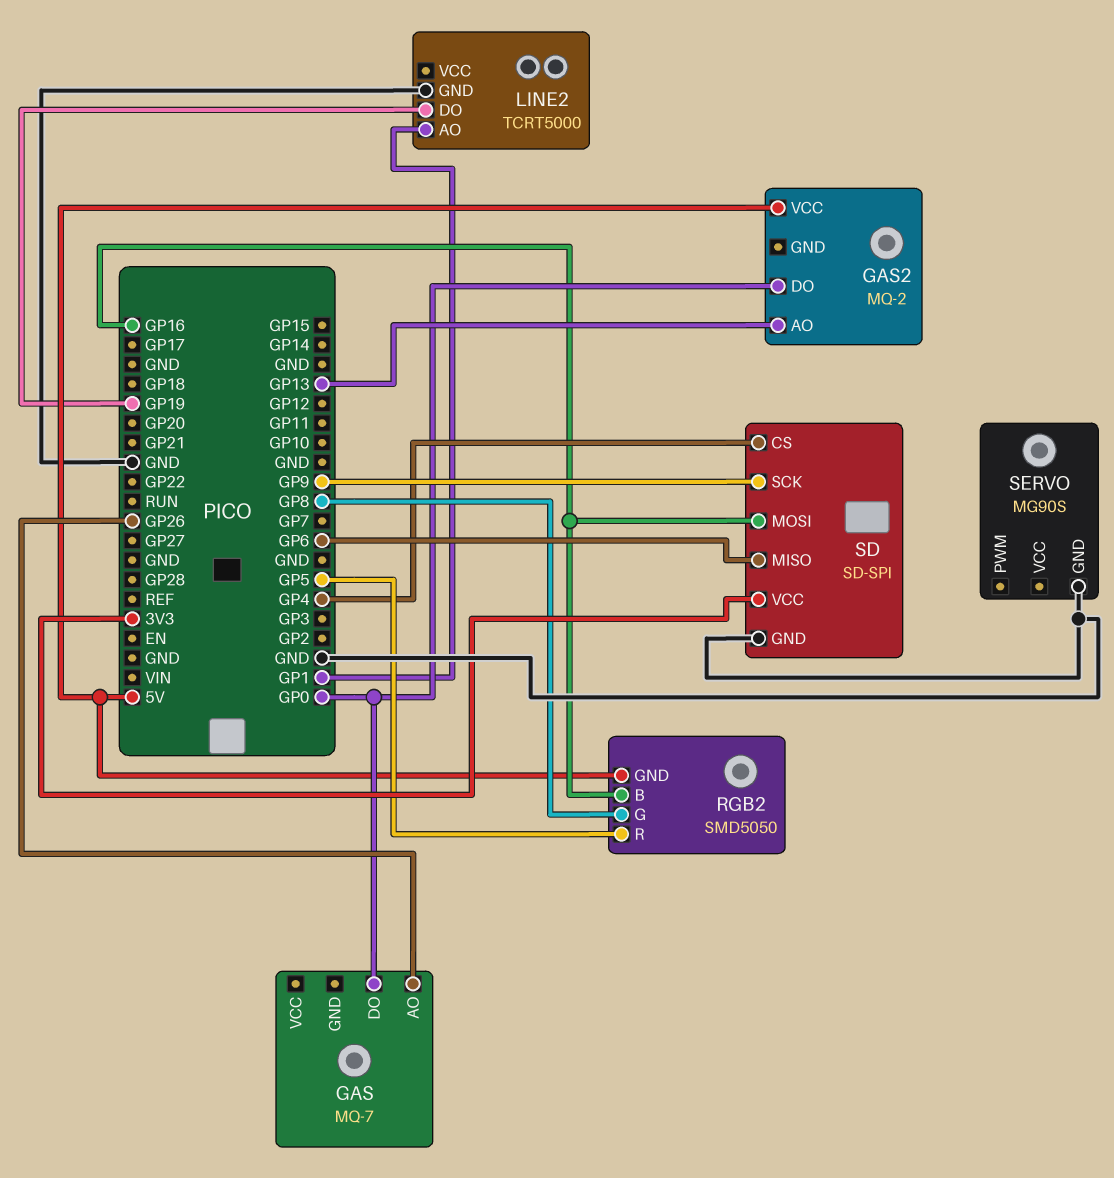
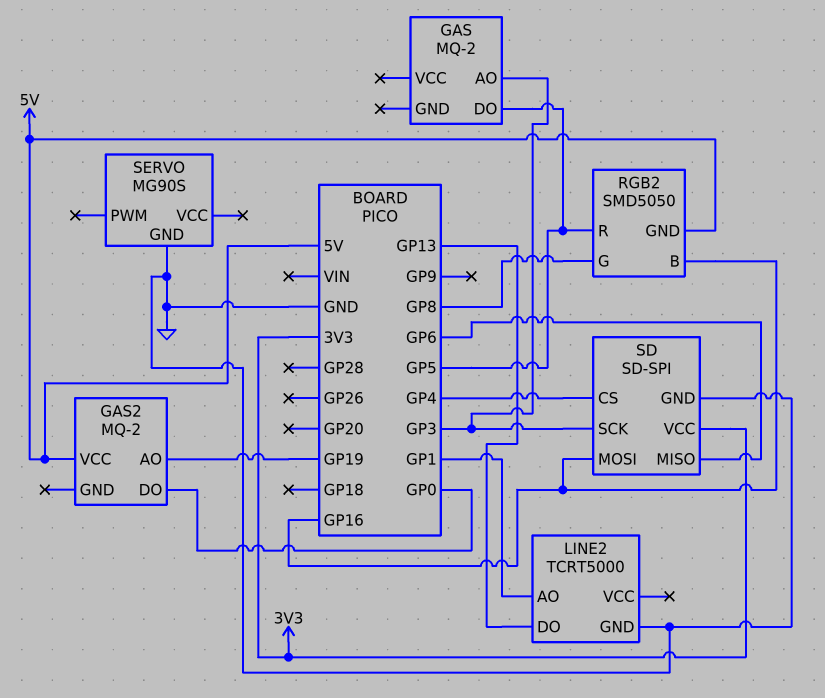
GAS: MQ-7 -> MQ-2
GAS pin AO: GP26 -> GP3
GAS pin DO: GP0 -> GP5
GAS2 pin AO: GP13 -> GP19
LINE2 pin DO: GP19 -> GP13
SD pin SCK: GP9 -> GP3

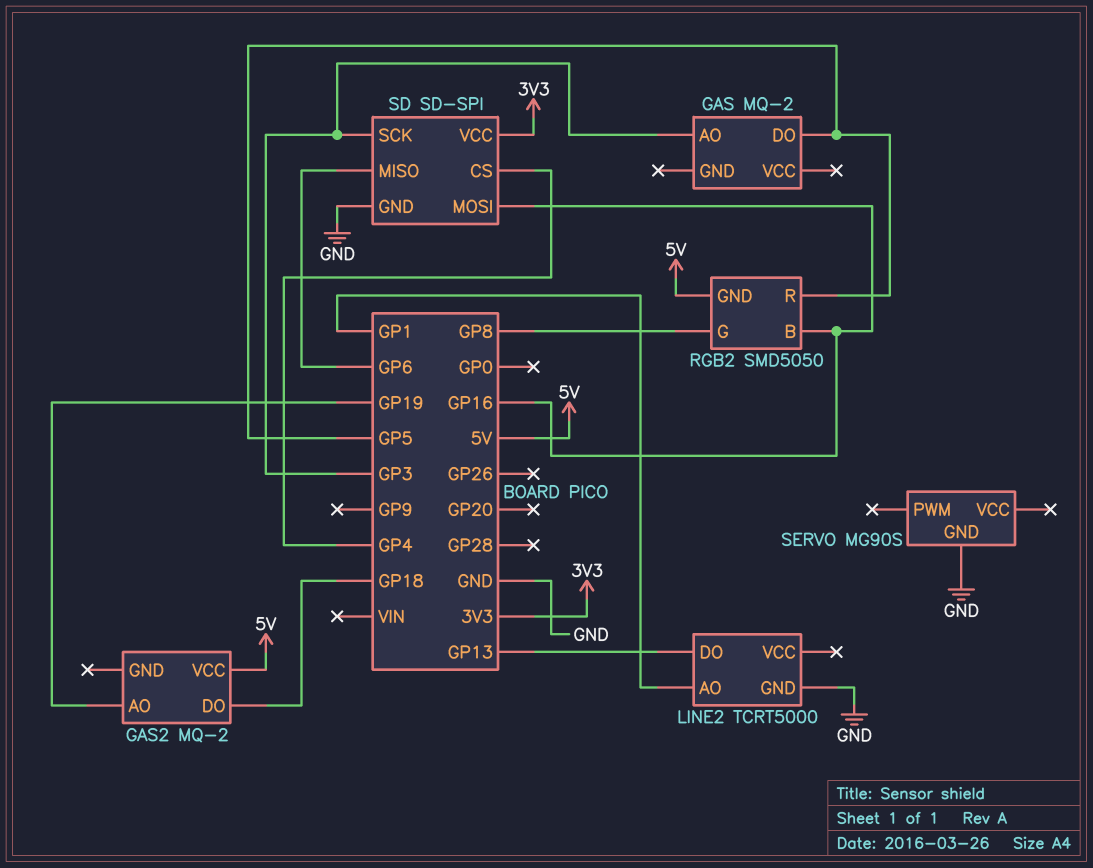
GAS2 pin DO: GP0 -> GP18

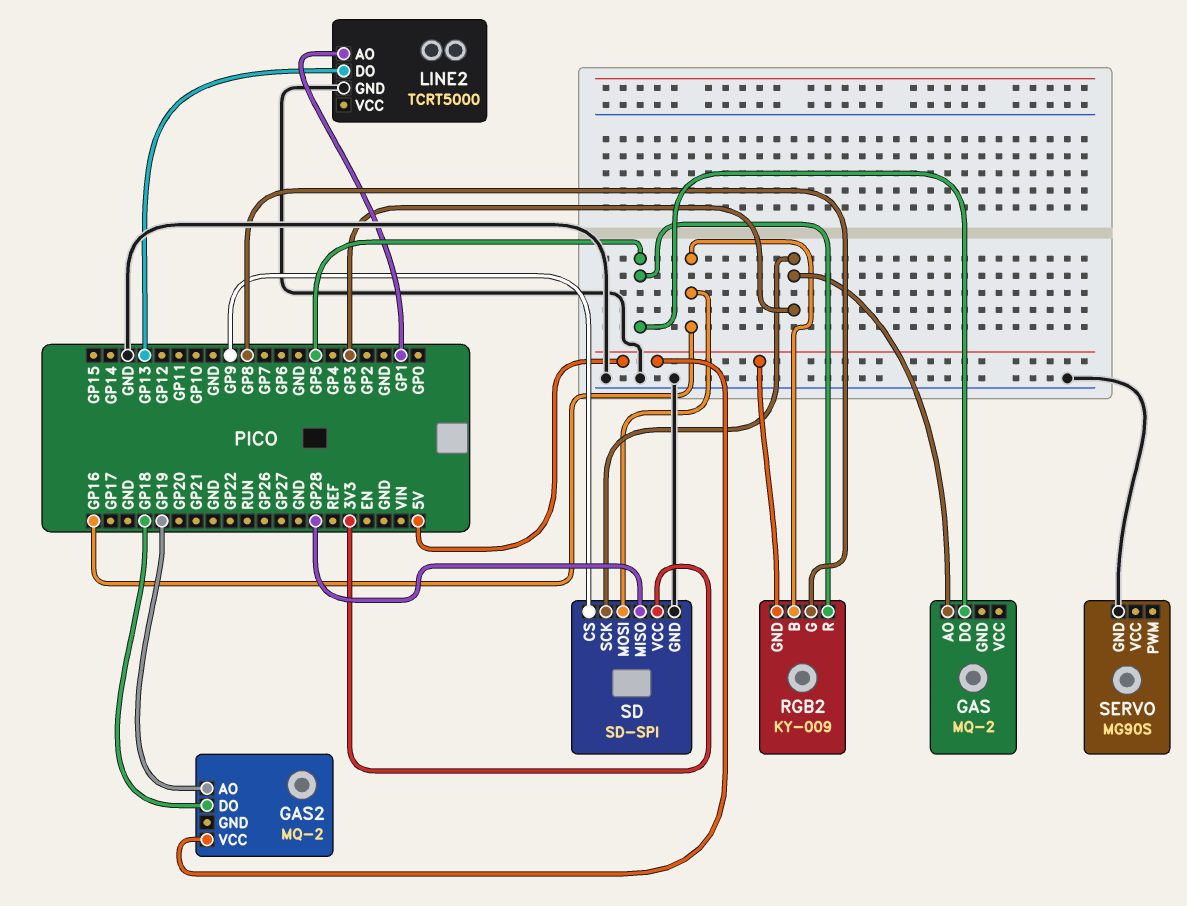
RGB2: SMD5050 -> KY-009
SD pin CS: GP4 -> GP9
SD pin MISO: GP6 -> GP28

